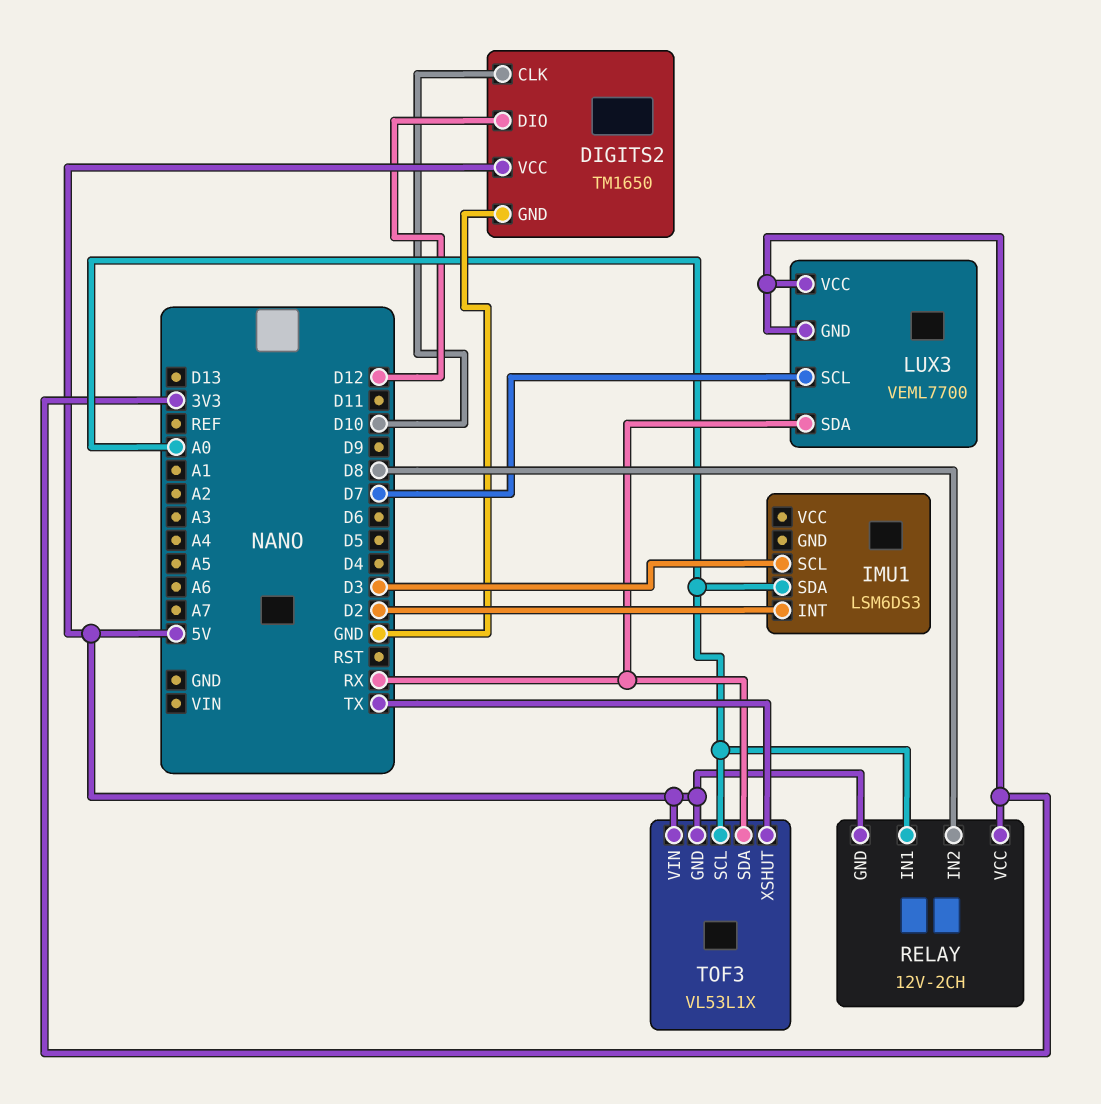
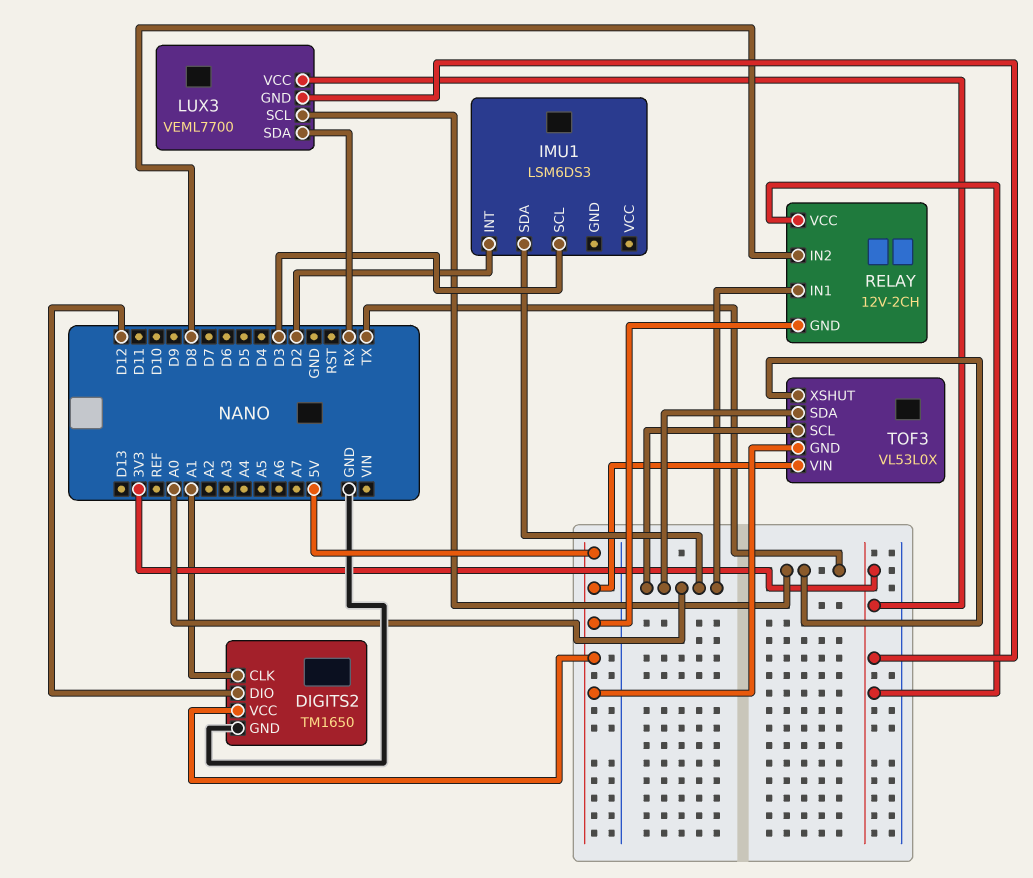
DIGITS2 pin CLK: D10 -> A1
LUX3 pin SCL: D7 -> TX
TOF3: VL53L1X -> VL53L0X
TOF3 pin SDA: RX -> A0

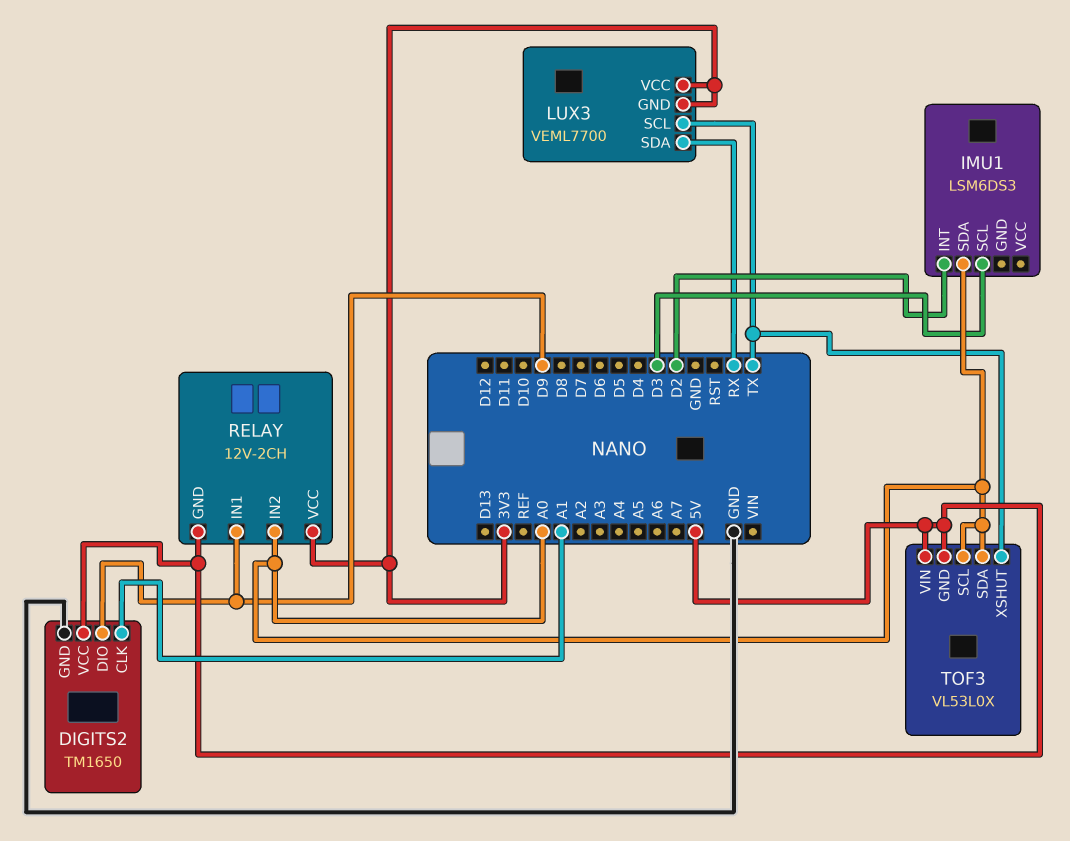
DIGITS2 pin DIO: D12 -> D9
RELAY pin IN1: A0 -> D9
RELAY pin IN2: D8 -> A0

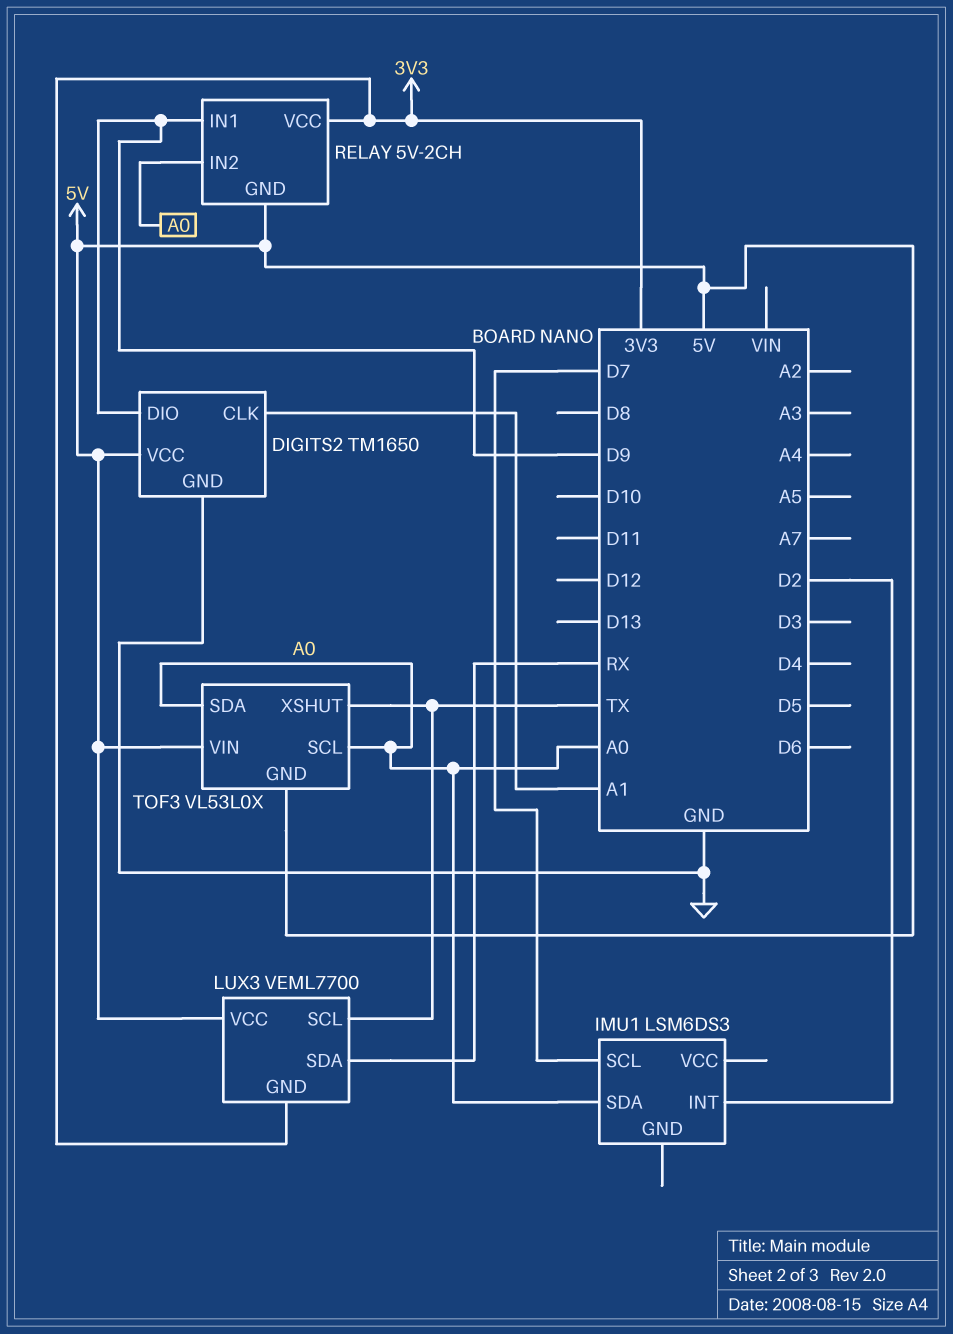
IMU1 pin SCL: D3 -> D7
LUX3 pin VCC: 3V3 -> 5V
RELAY: 12V-2CH -> 5V-2CH

